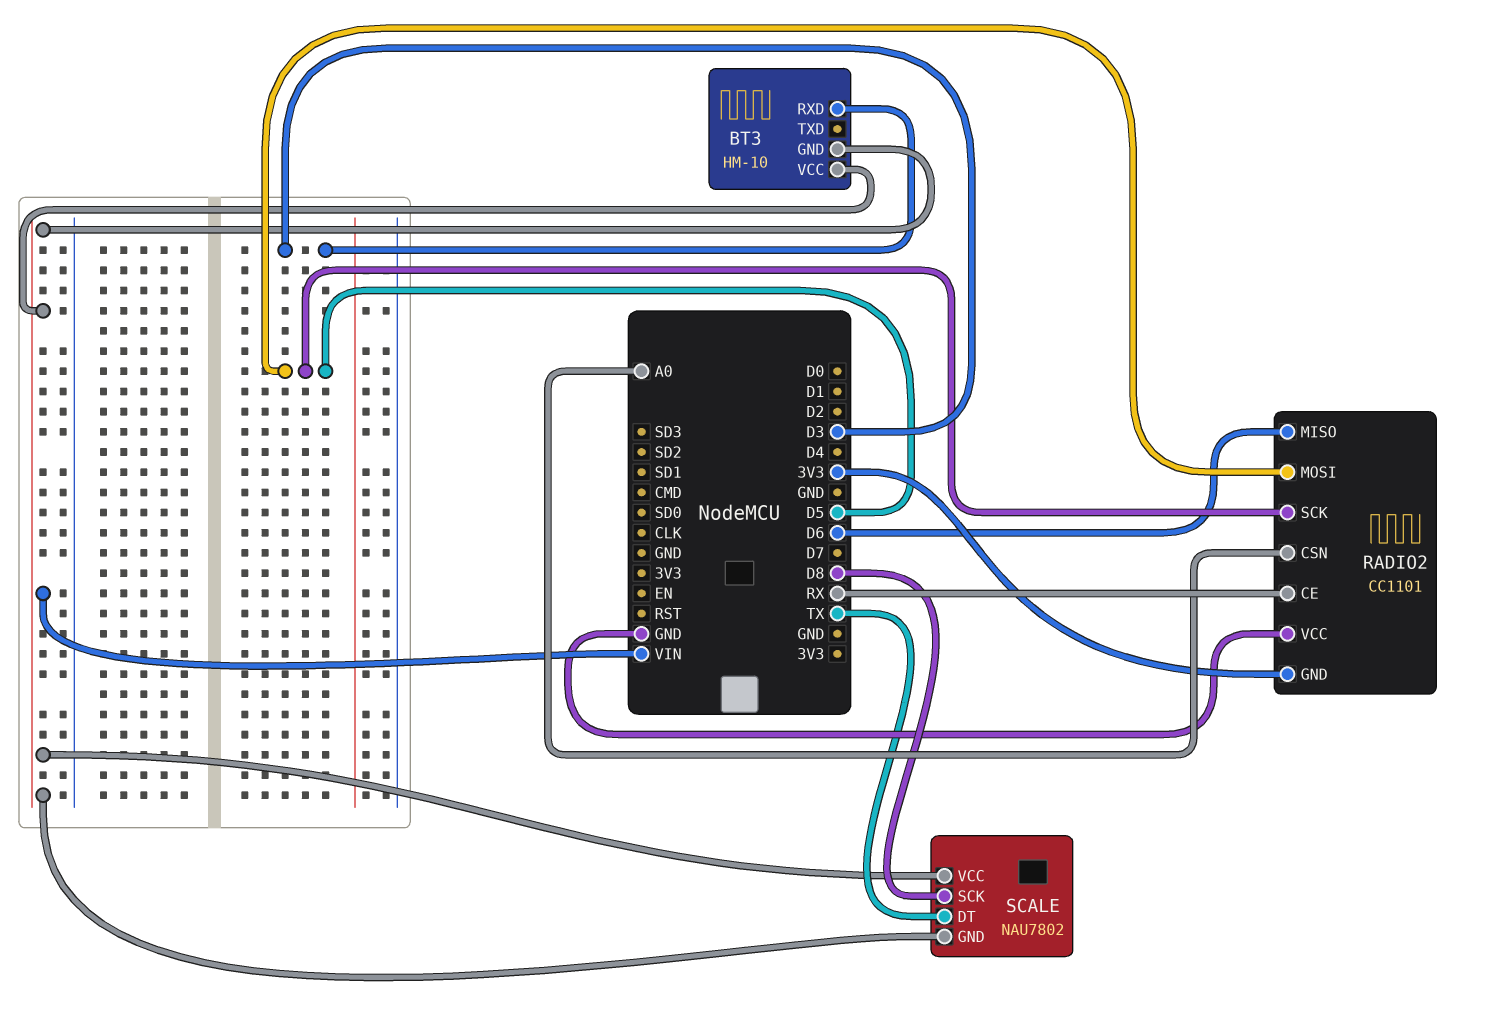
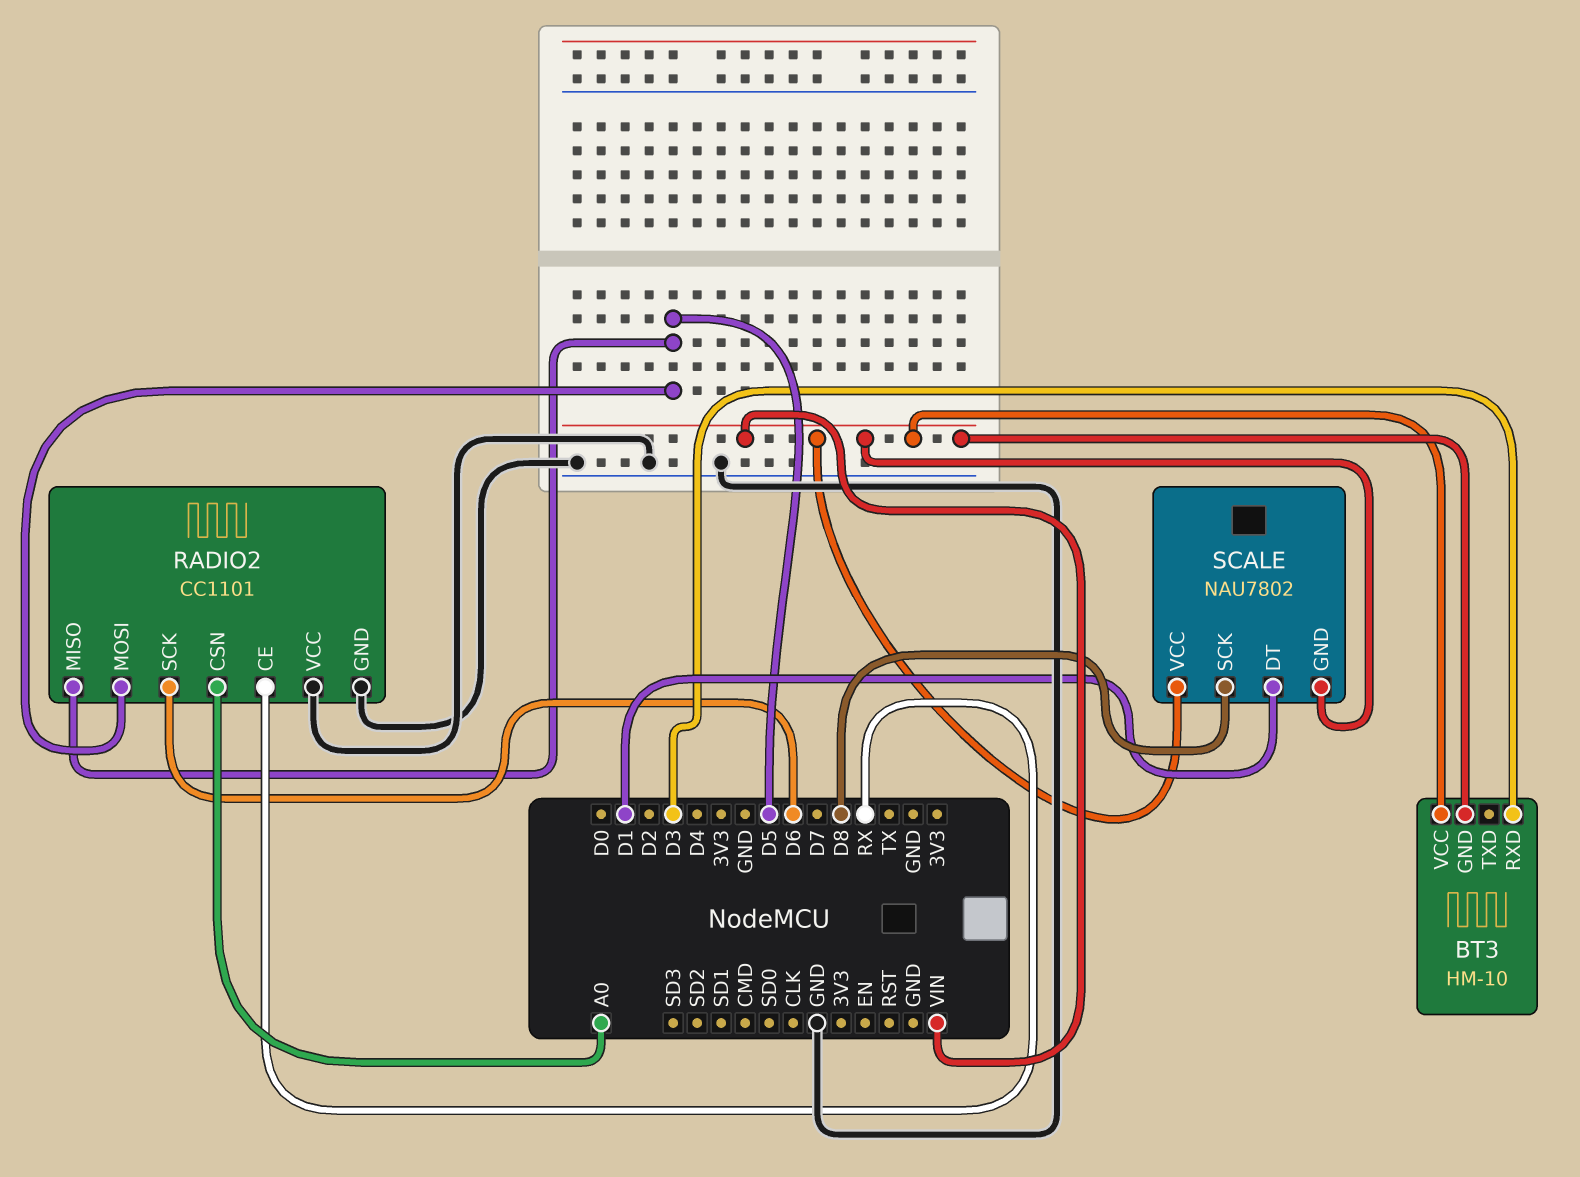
RADIO2 pin GND: 3V3 -> GND
RADIO2 pin MISO: D6 -> D5
RADIO2 pin SCK: D5 -> D6
SCALE pin DT: TX -> D1

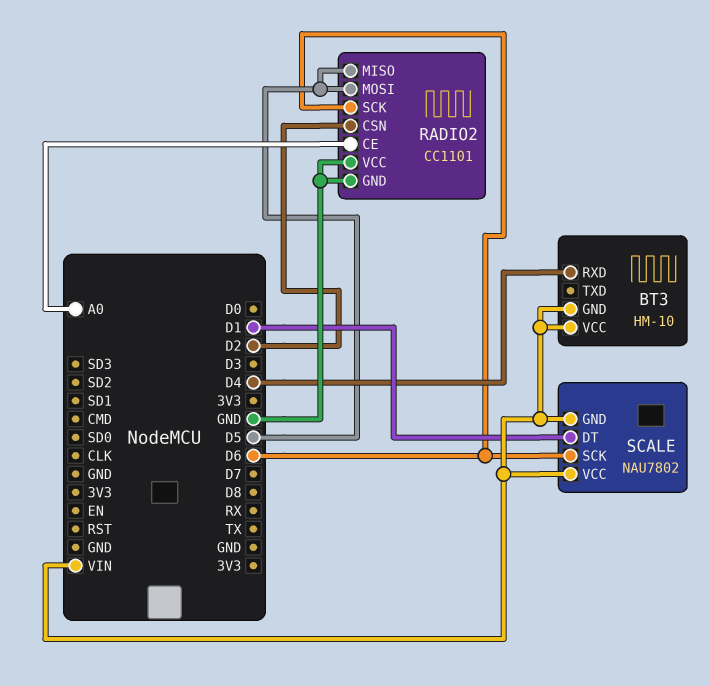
BT3 pin RXD: D3 -> D4
RADIO2 pin CE: RX -> A0
RADIO2 pin CSN: A0 -> D2
SCALE pin SCK: D8 -> D6

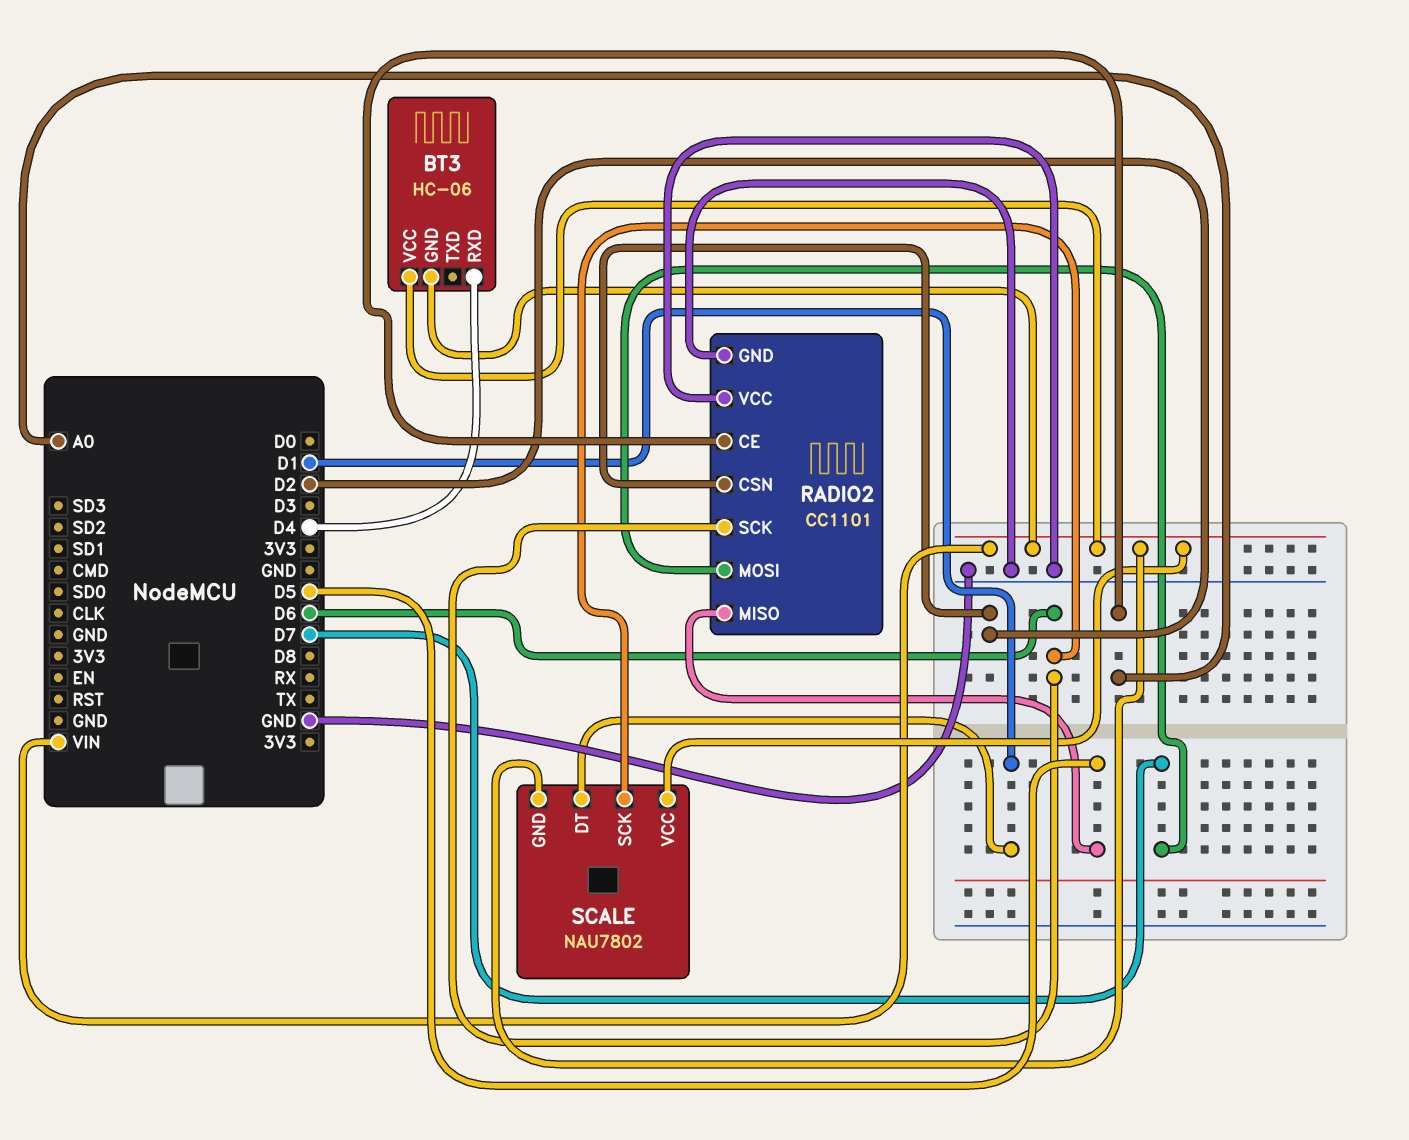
BT3: HM-10 -> HC-06
RADIO2 pin MOSI: D5 -> D7

